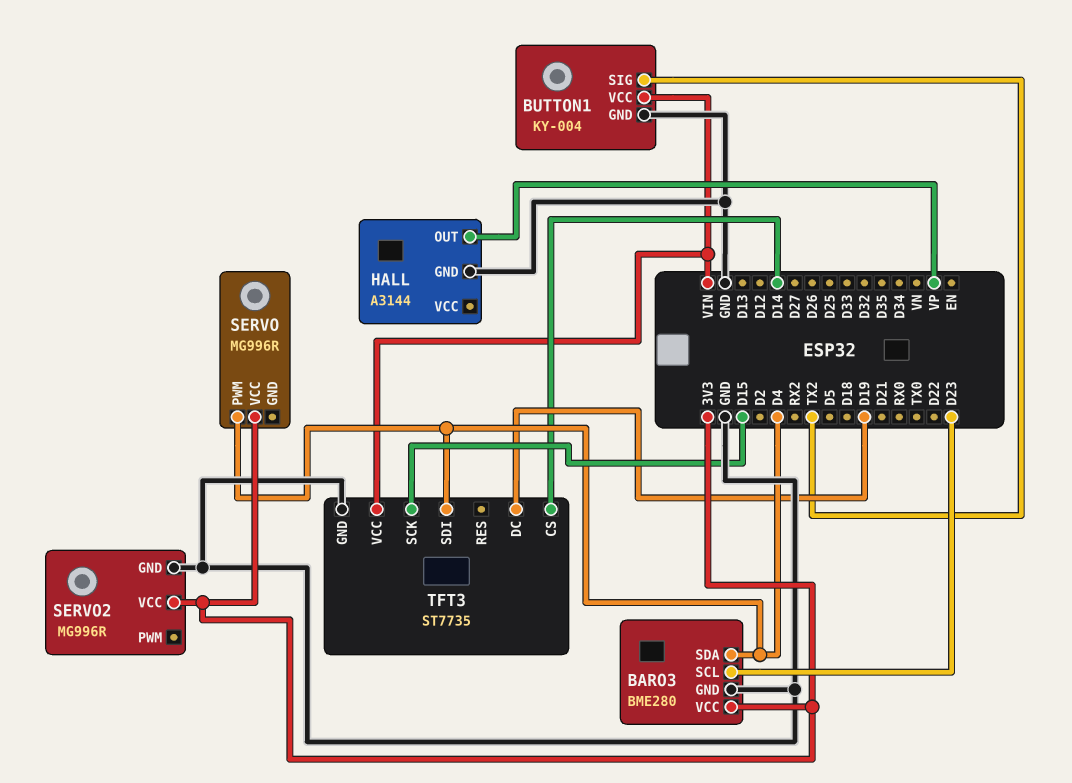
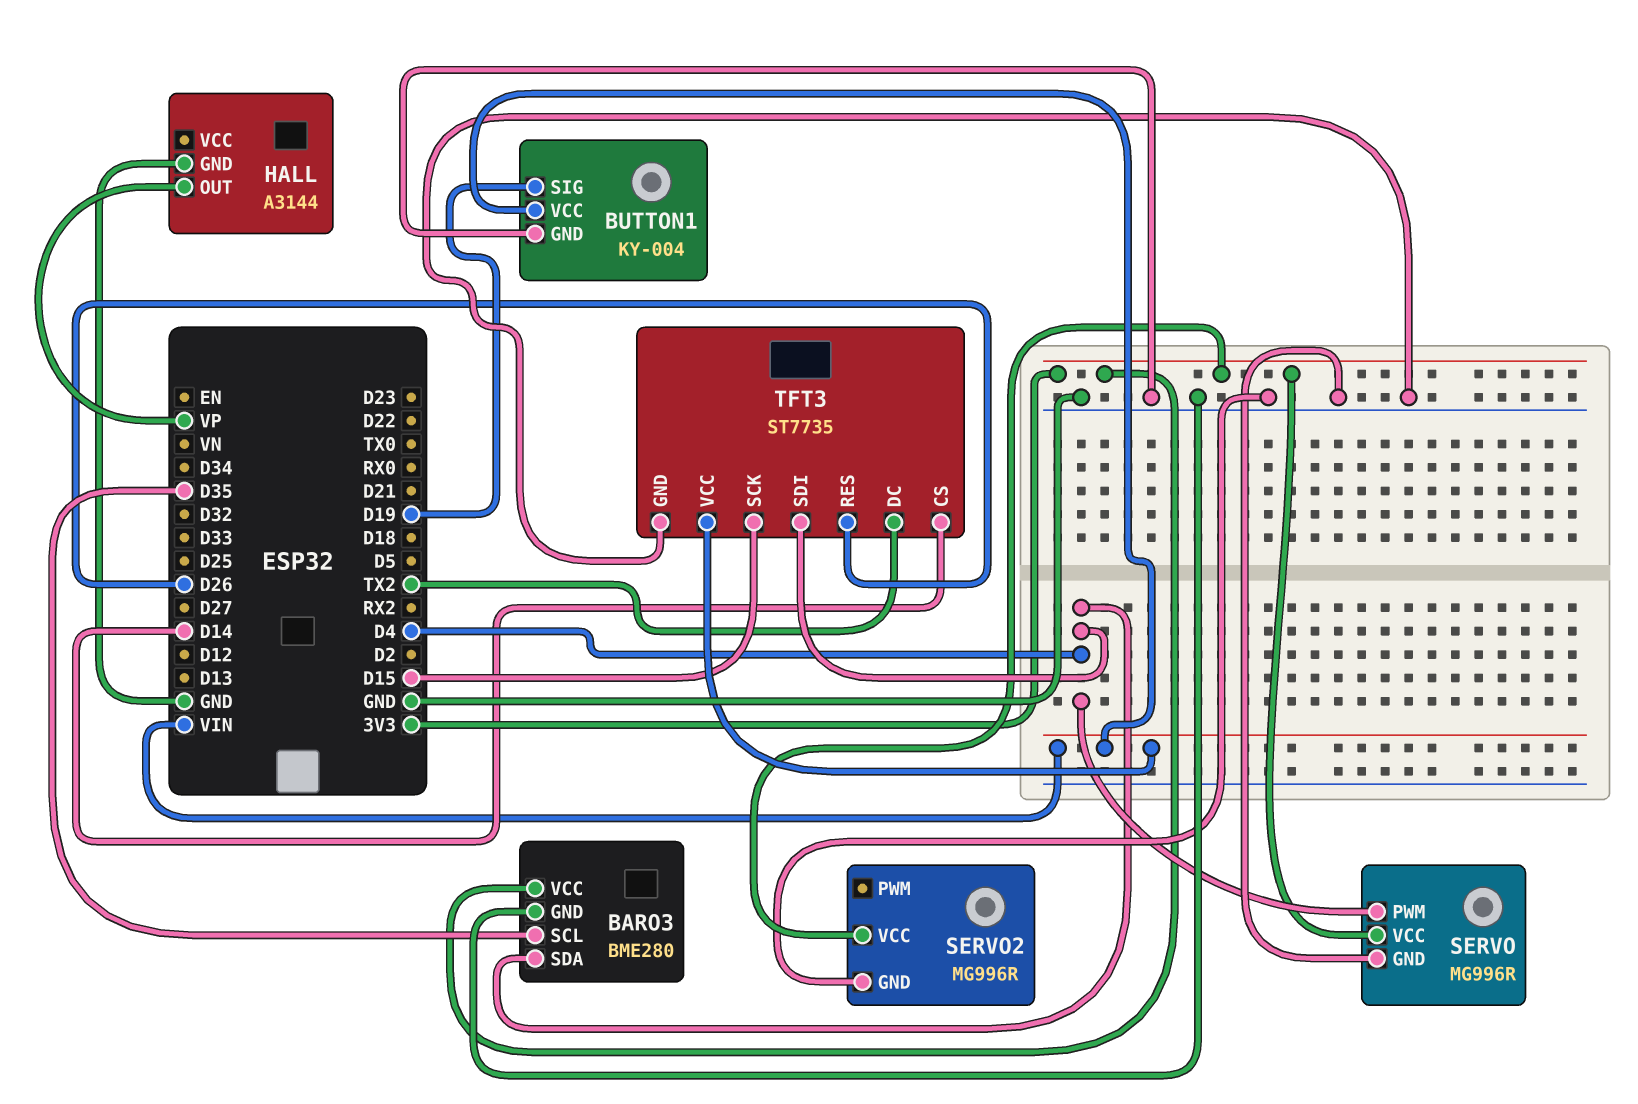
BARO3 pin SCL: D23 -> D35
BUTTON1 pin SIG: TX2 -> D19
SERVO pin GND: none -> GND
TFT3 pin DC: D19 -> TX2
TFT3 pin RES: none -> D26

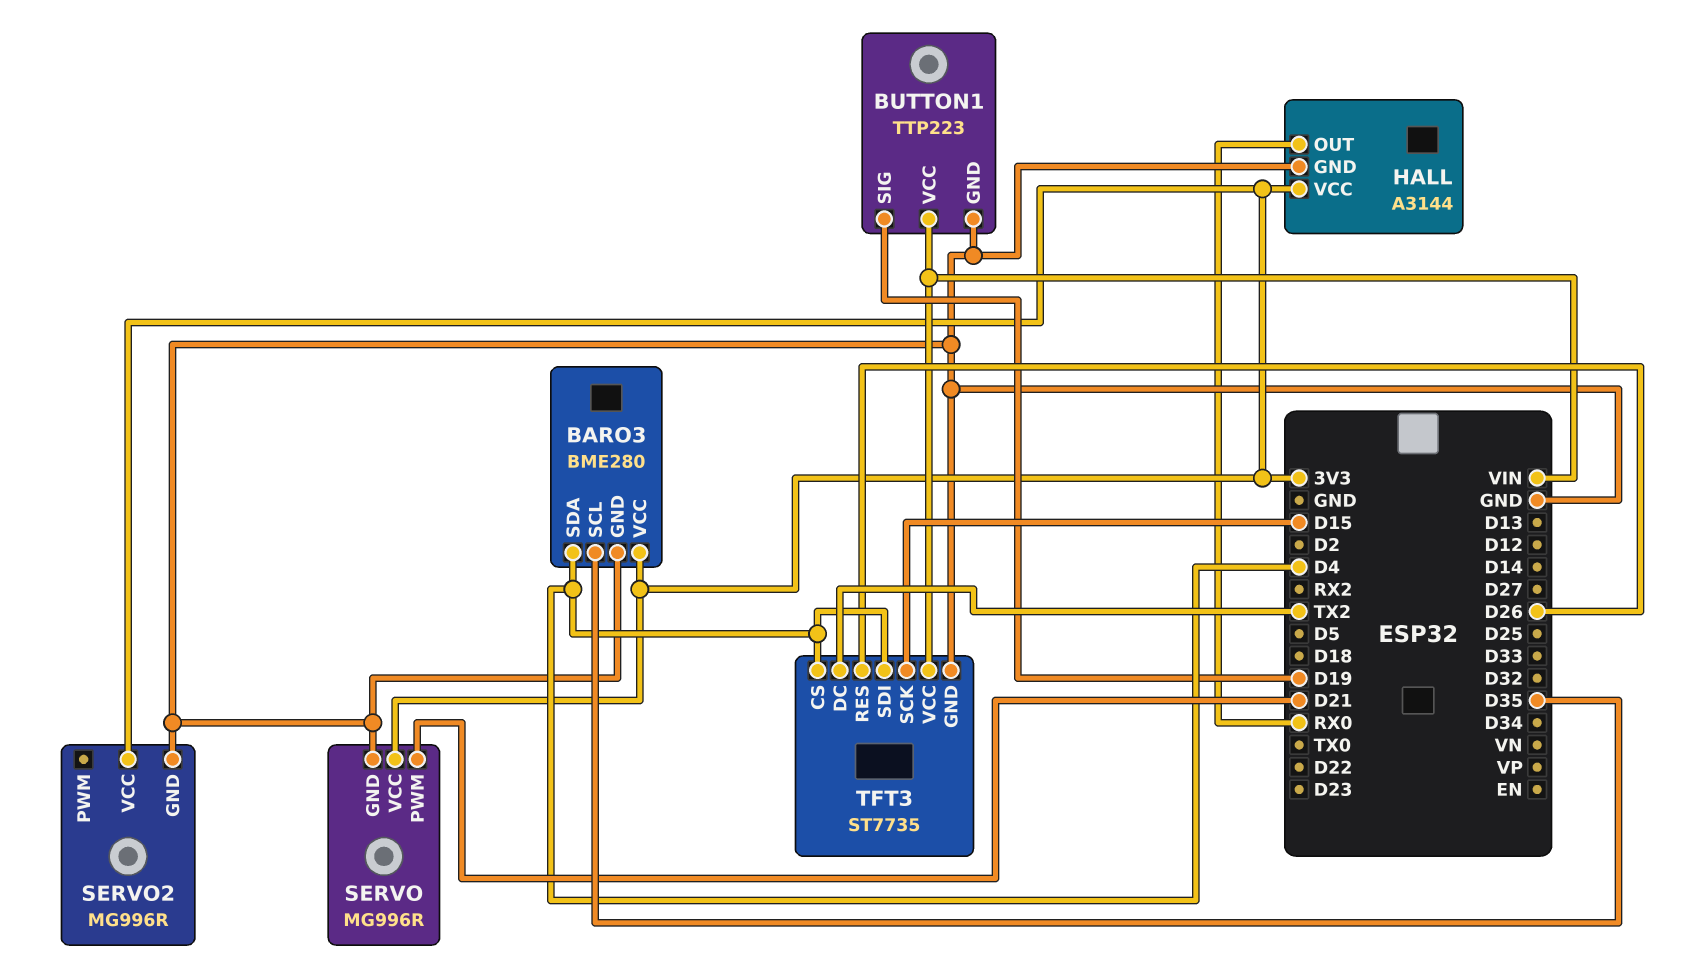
BUTTON1: KY-004 -> TTP223
HALL pin OUT: VP -> RX0
HALL pin VCC: none -> 3V3
SERVO pin PWM: D4 -> D21
TFT3 pin CS: D14 -> D4

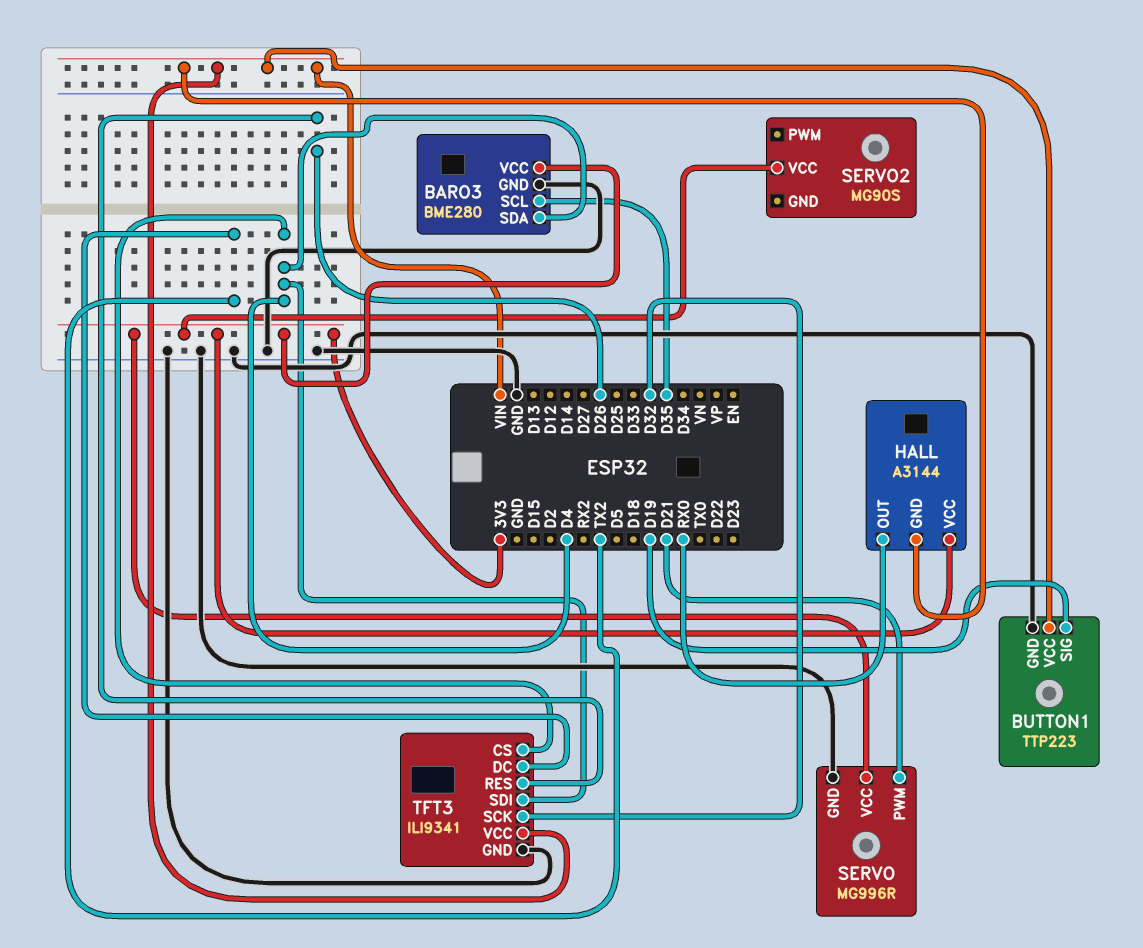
HALL pin GND: GND -> VIN
SERVO2: MG996R -> MG90S
SERVO2 pin GND: GND -> none
TFT3: ST7735 -> ILI9341
TFT3 pin SCK: D15 -> D32

